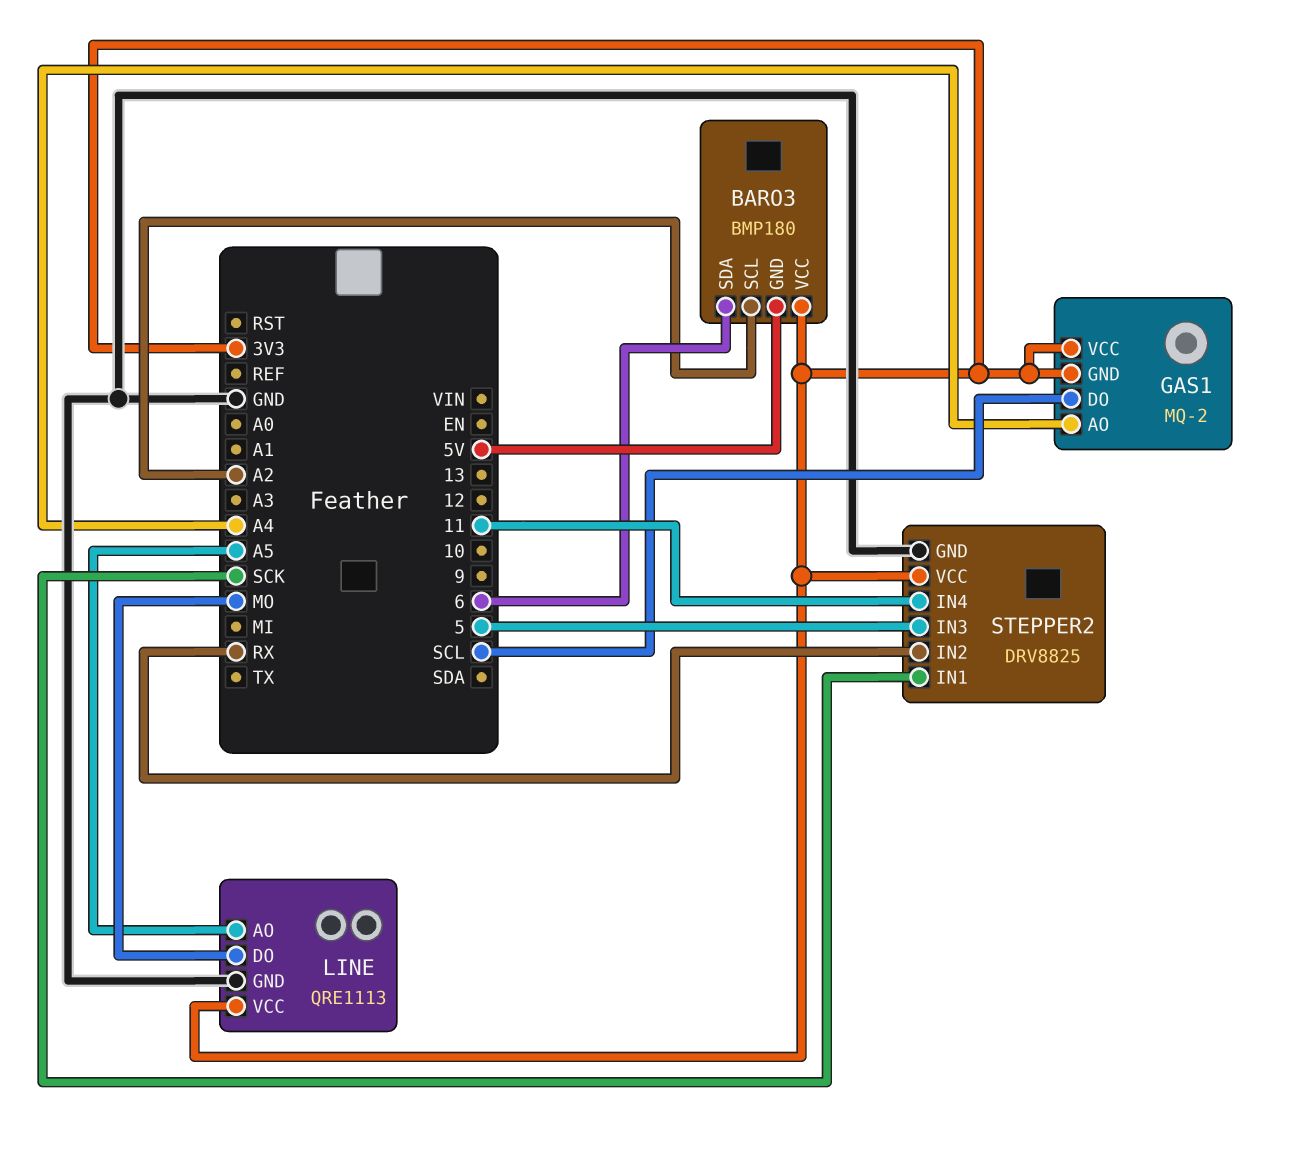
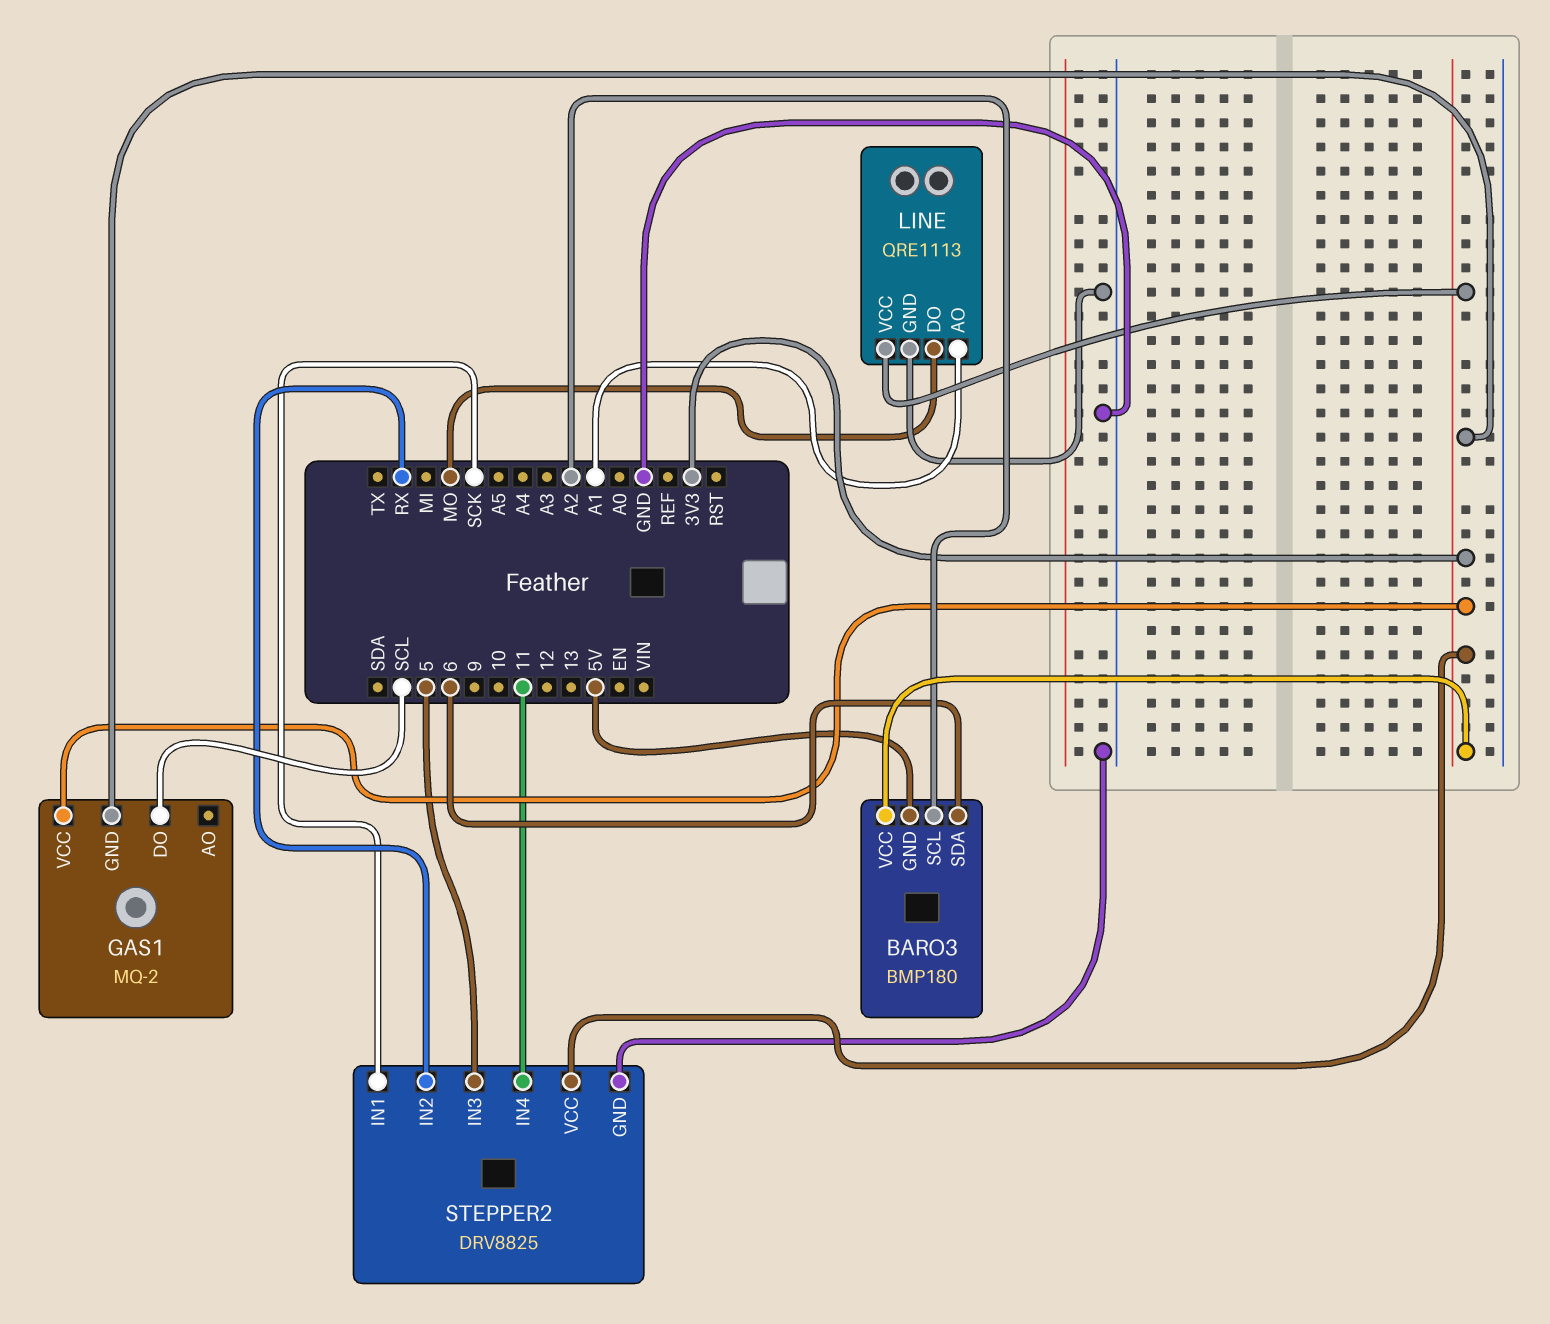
GAS1 pin AO: A4 -> none
LINE pin AO: A5 -> A1

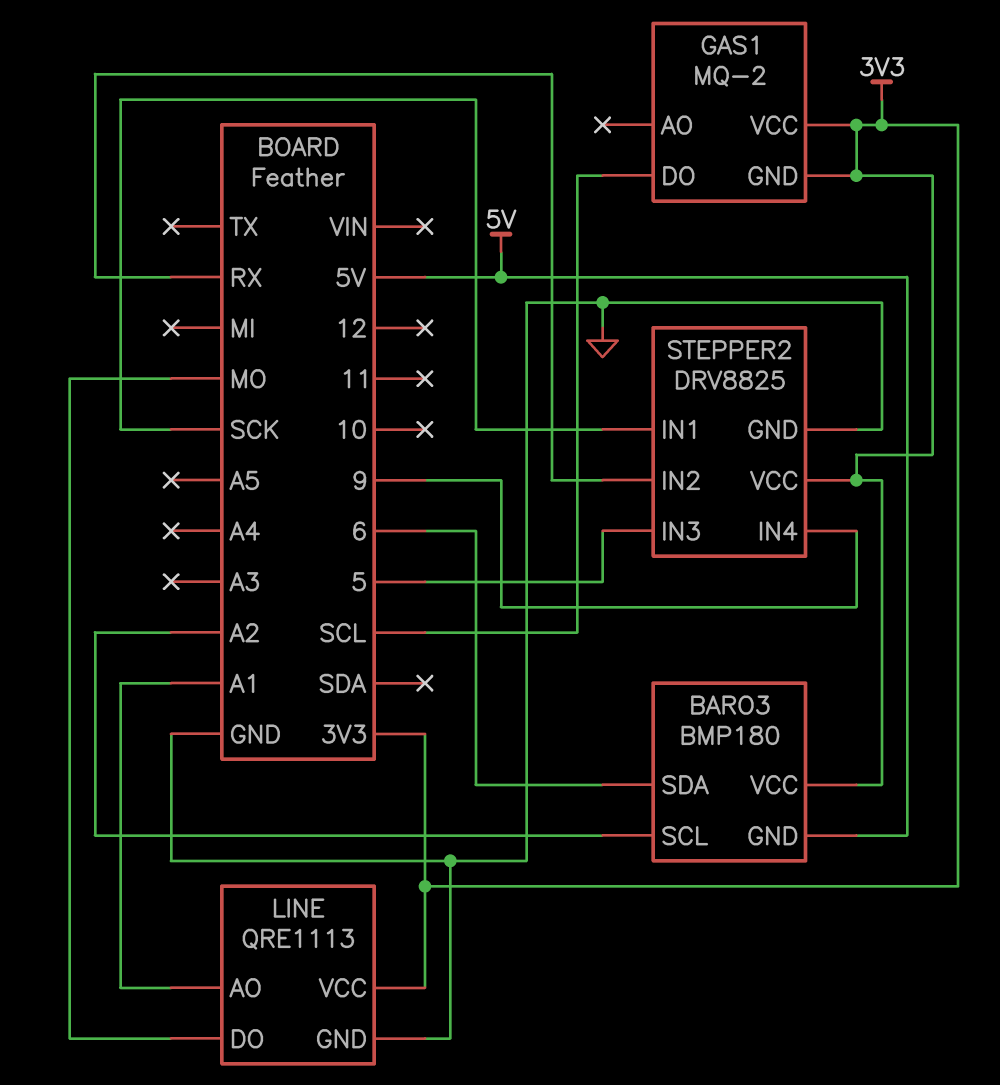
STEPPER2 pin IN4: 11 -> 9

